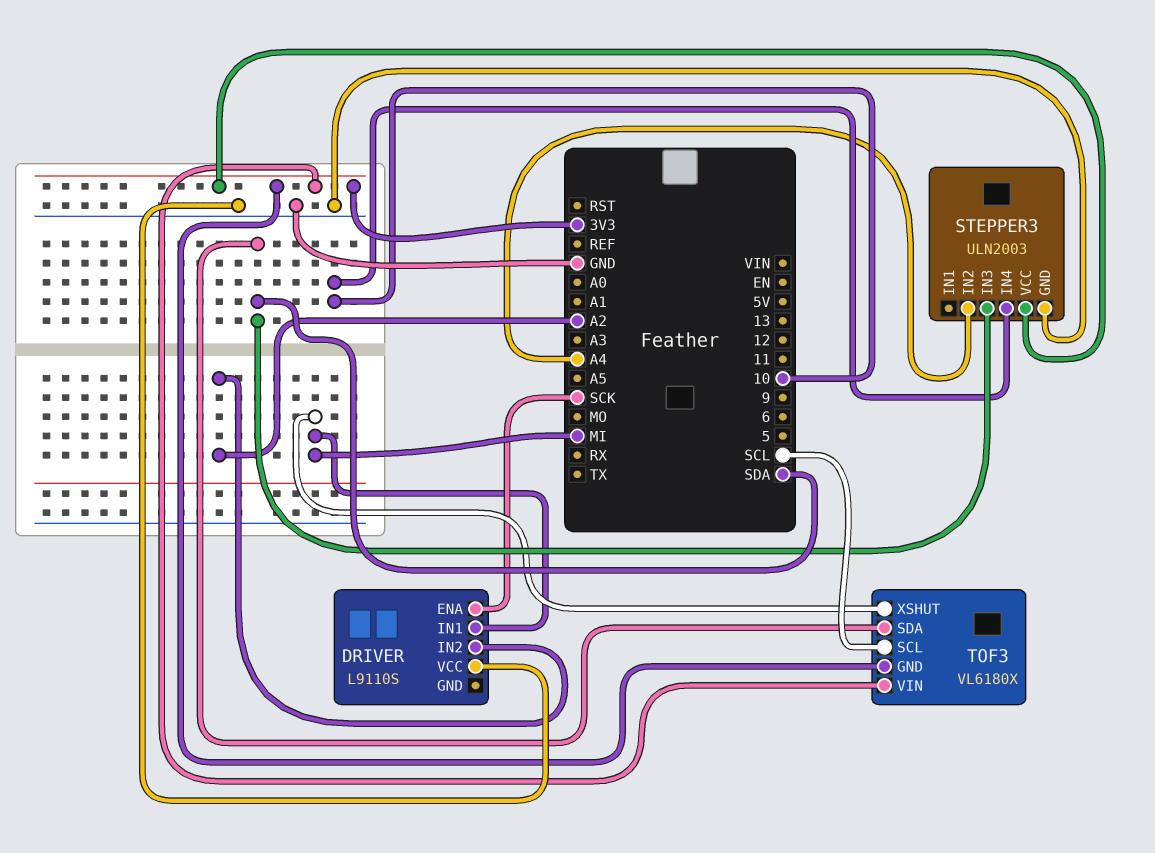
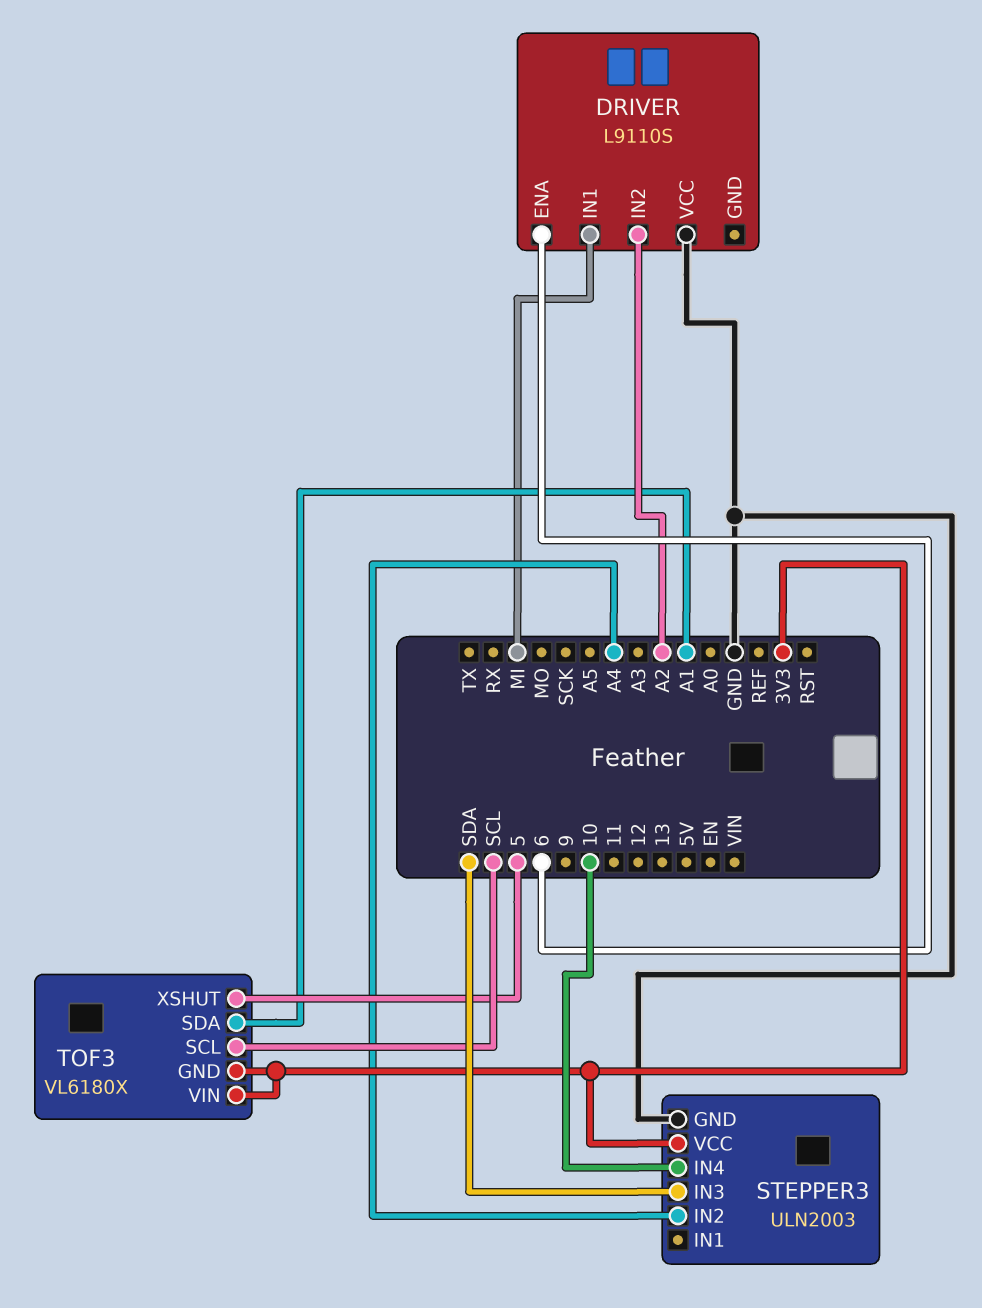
DRIVER pin ENA: SCK -> 6
TOF3 pin SDA: SDA -> A1
TOF3 pin XSHUT: MI -> 5

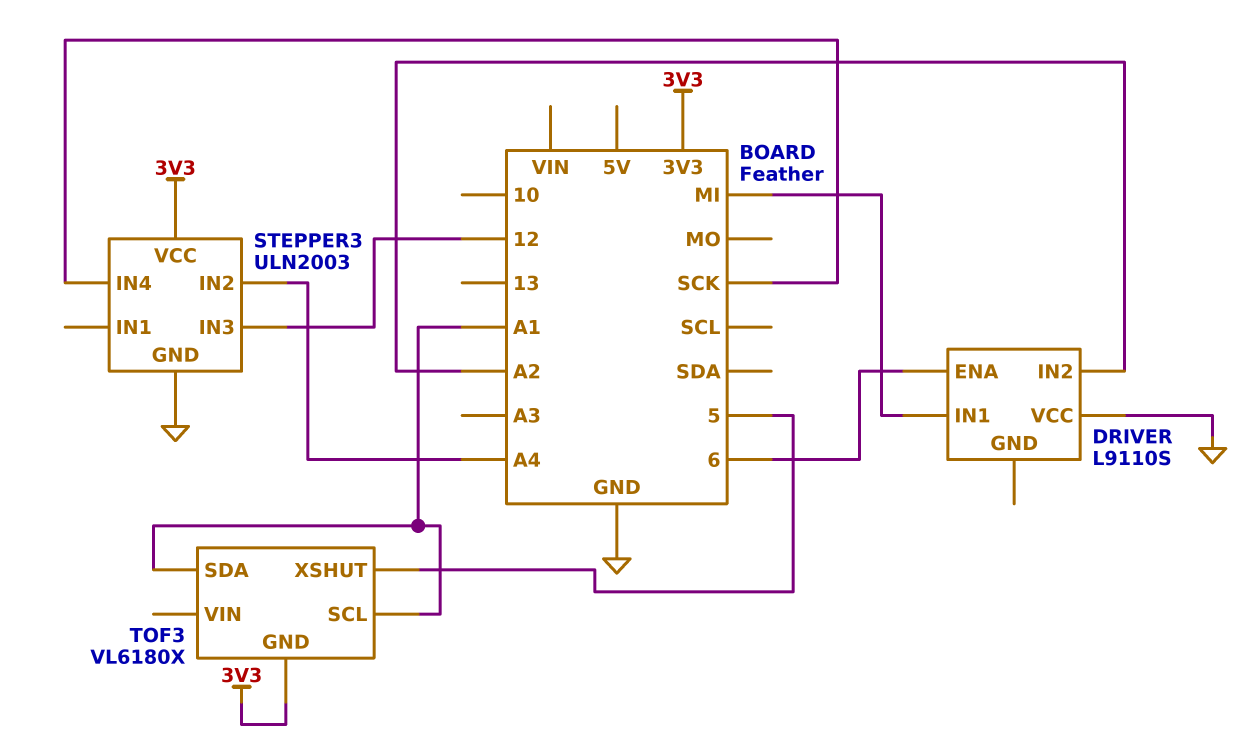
STEPPER3 pin IN3: SDA -> 12
STEPPER3 pin IN4: 10 -> SCK
TOF3 pin SCL: SCL -> A1
TOF3 pin VIN: 3V3 -> none

